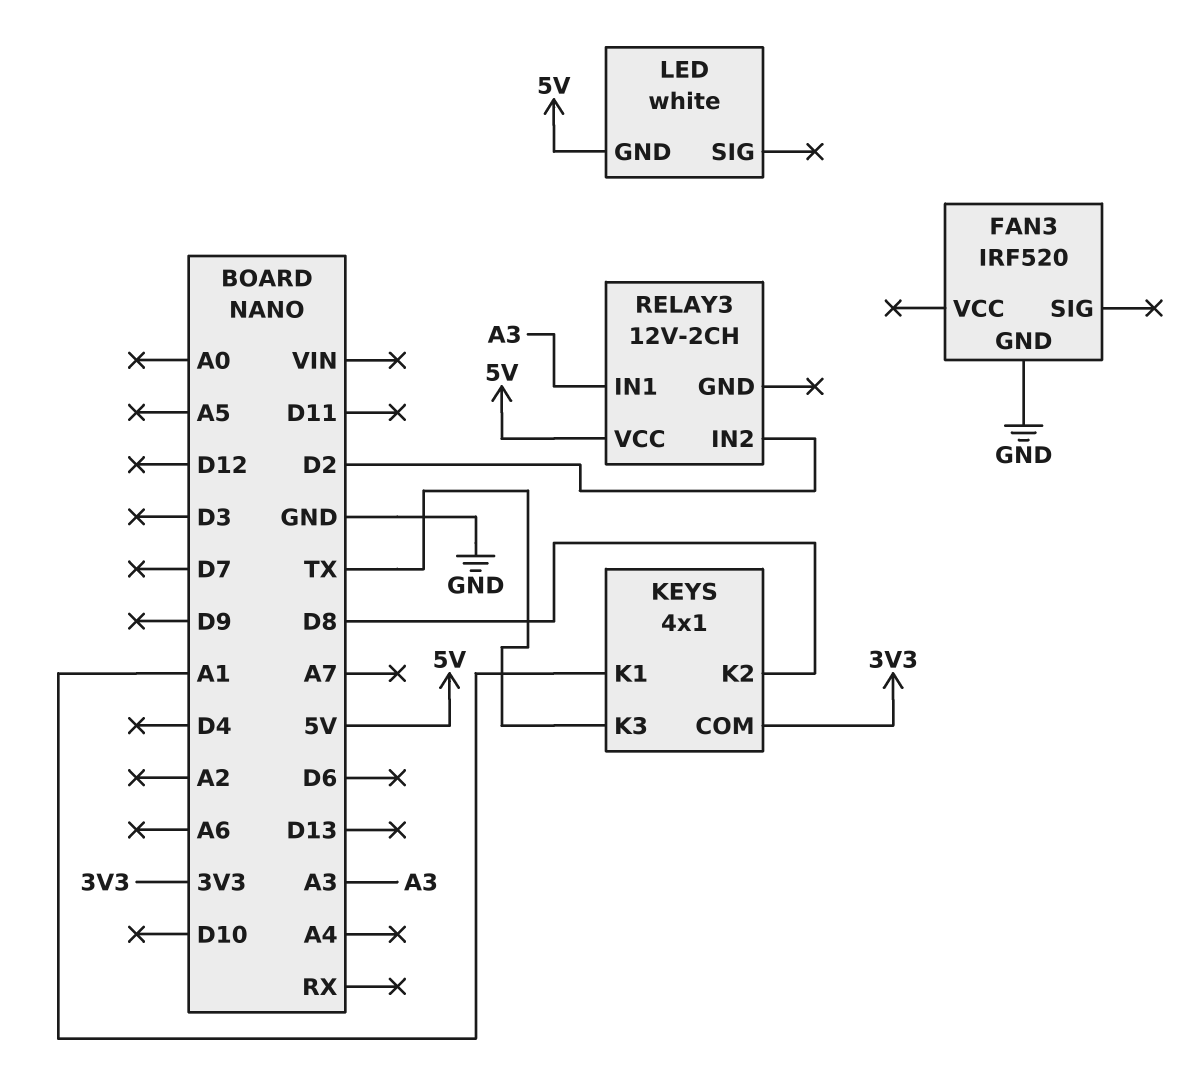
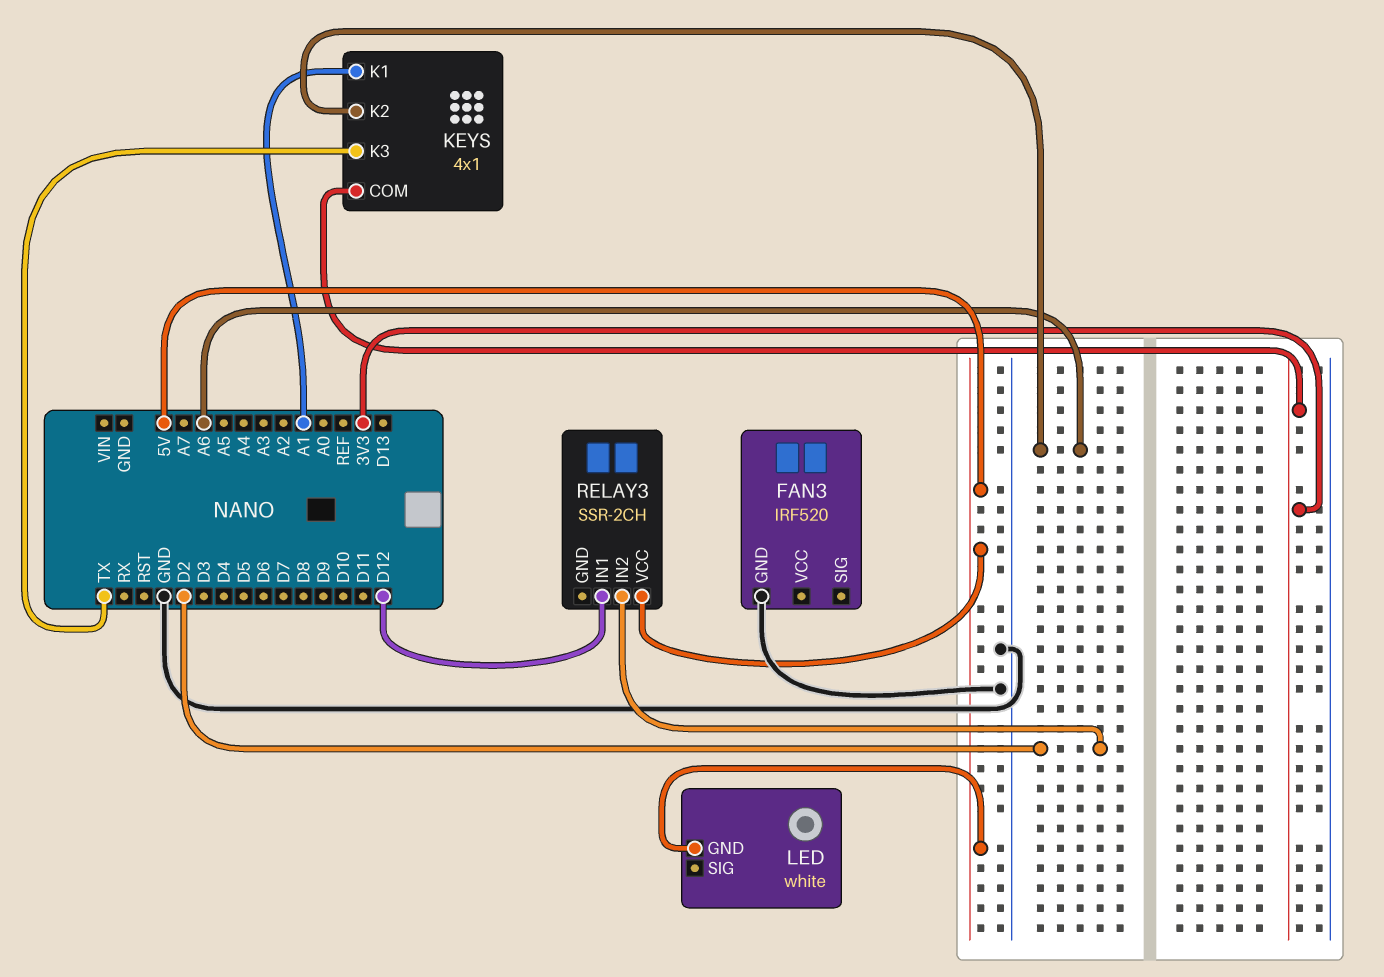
KEYS pin K2: D8 -> A6
RELAY3: 12V-2CH -> SSR-2CH
RELAY3 pin IN1: A3 -> D12

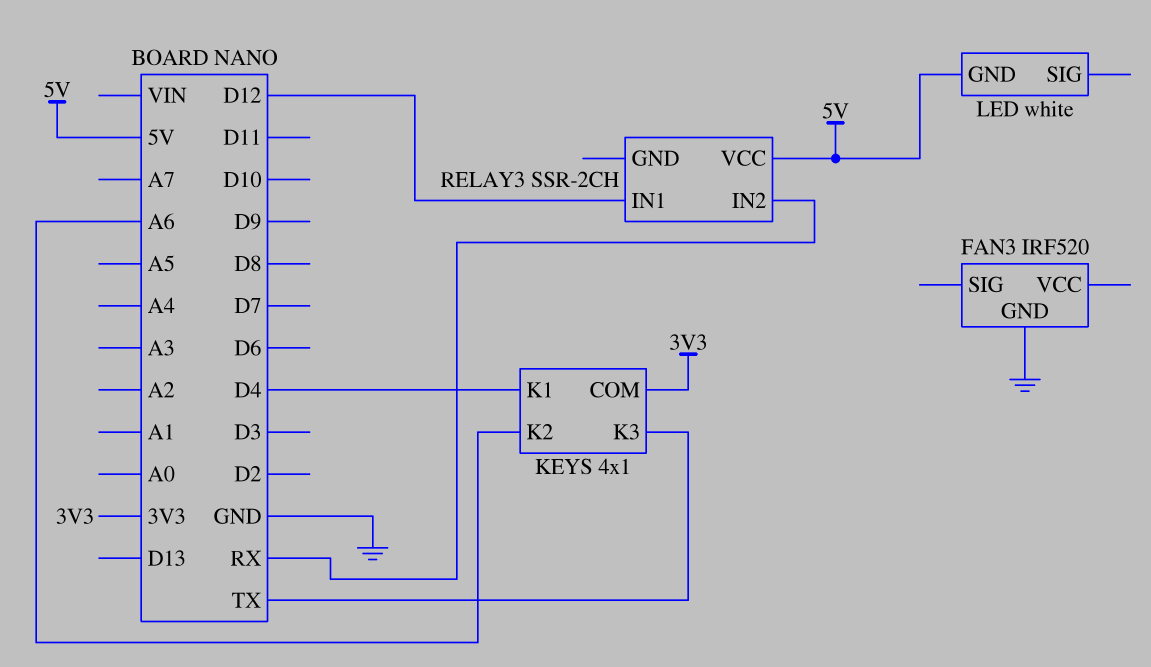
KEYS pin K1: A1 -> D4
RELAY3 pin IN2: D2 -> RX

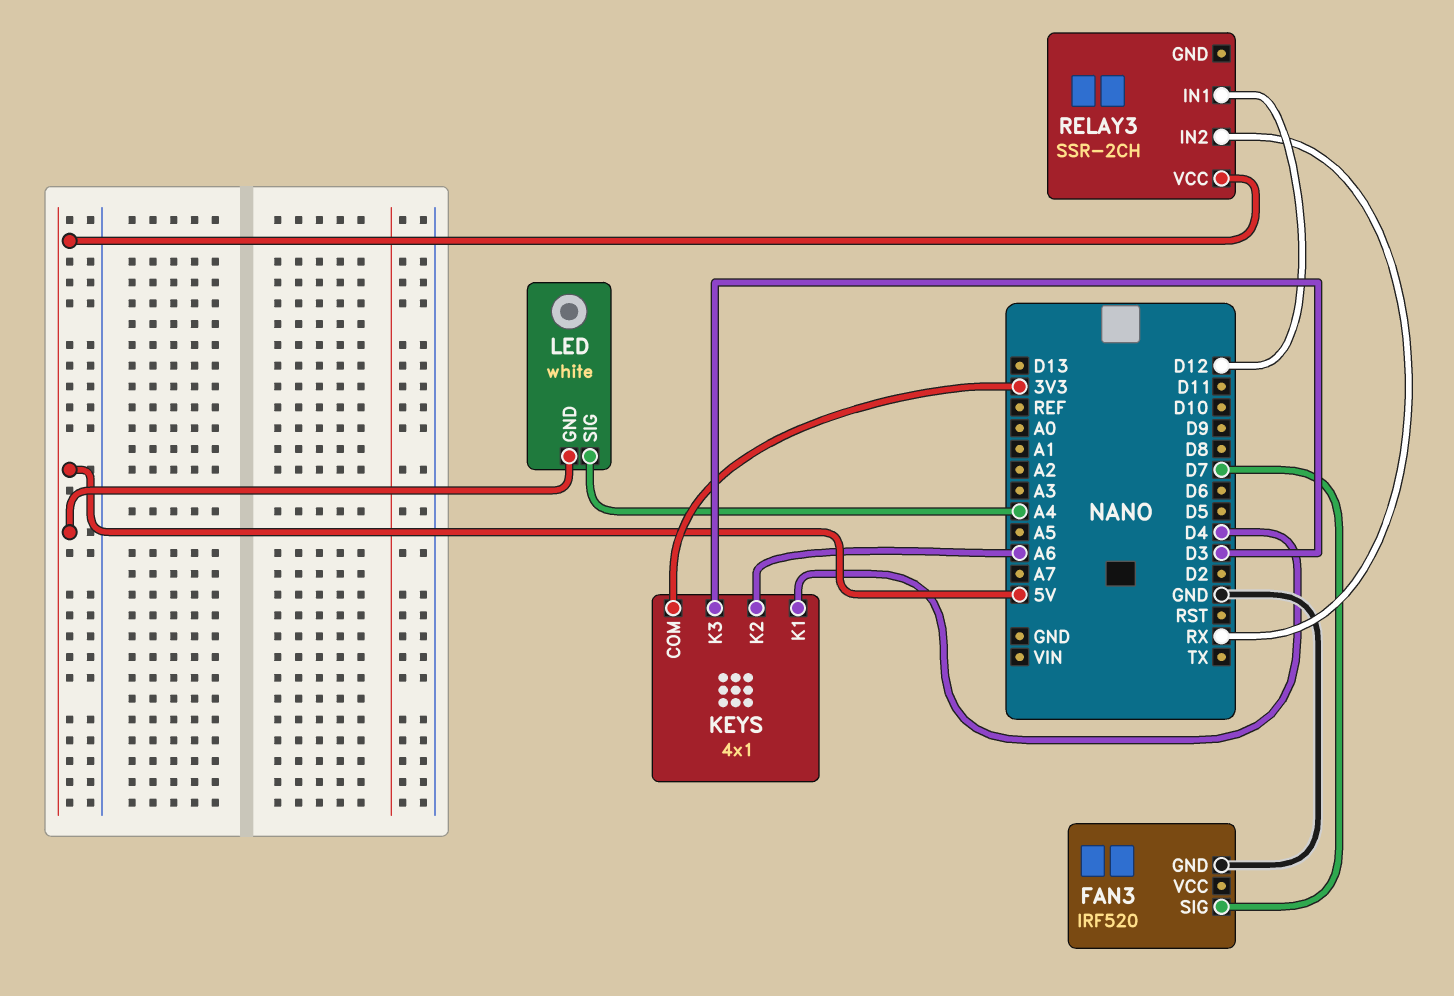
FAN3 pin SIG: none -> D7
KEYS pin K3: TX -> D3
LED pin SIG: none -> A4

